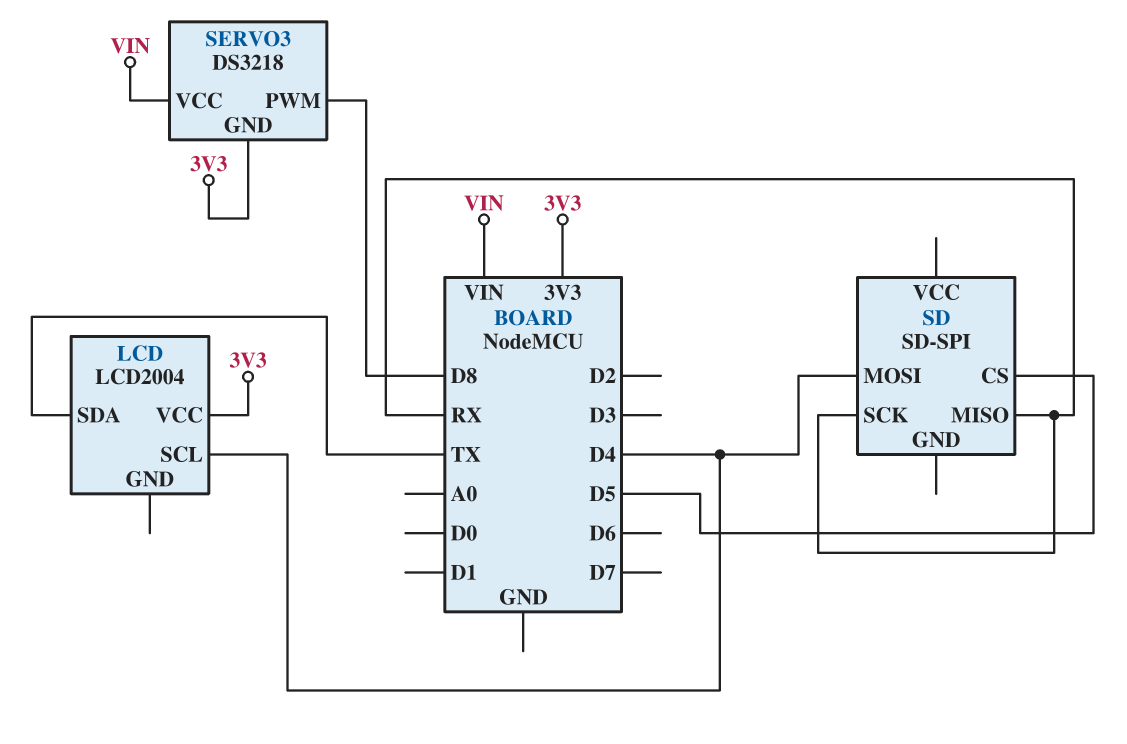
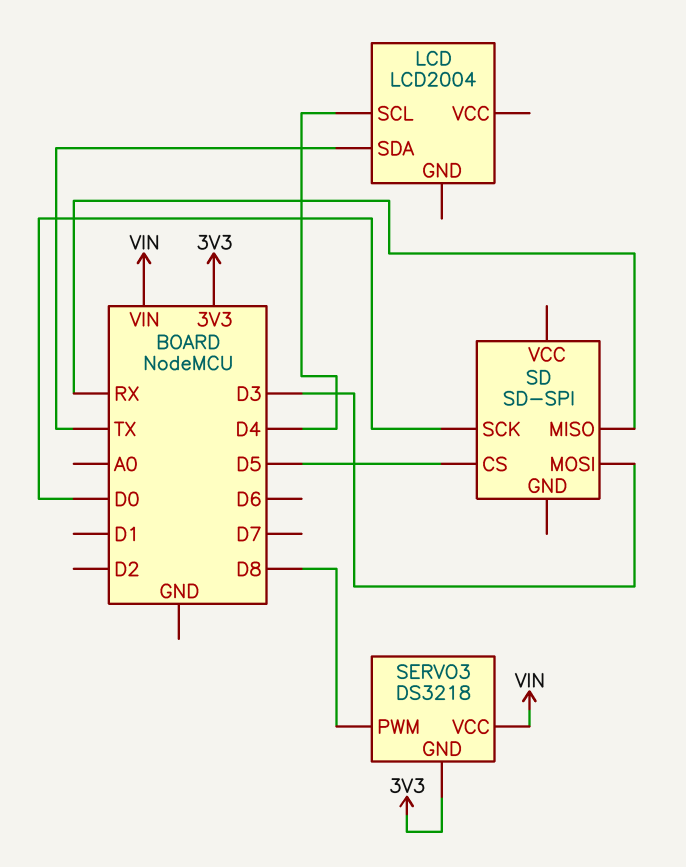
LCD pin VCC: 3V3 -> none
SD pin MOSI: D4 -> D3
SD pin SCK: RX -> D0

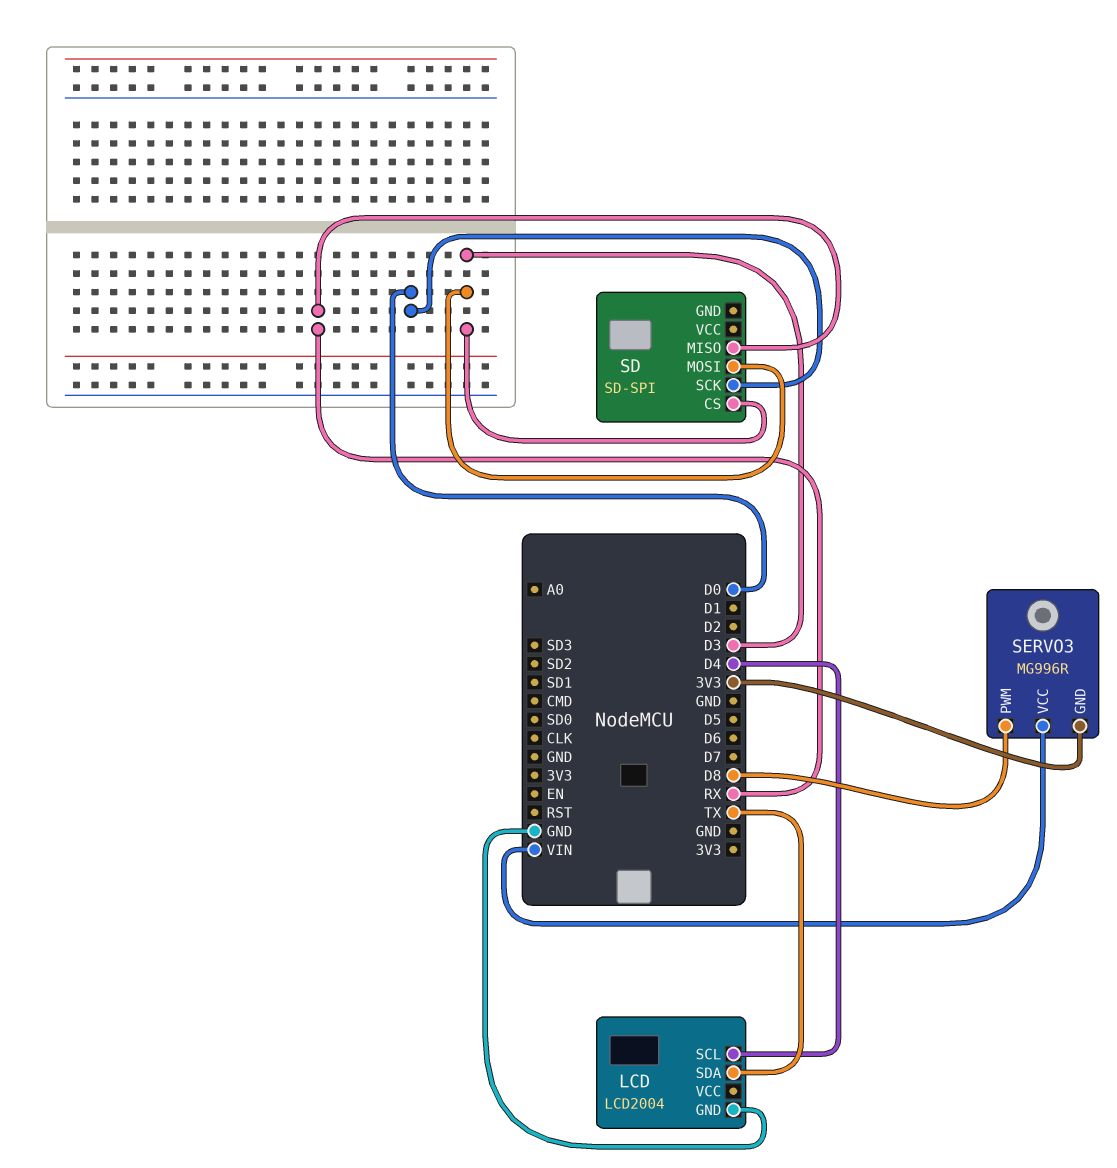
LCD pin GND: none -> GND
SD pin CS: D5 -> D3
SERVO3: DS3218 -> MG996R

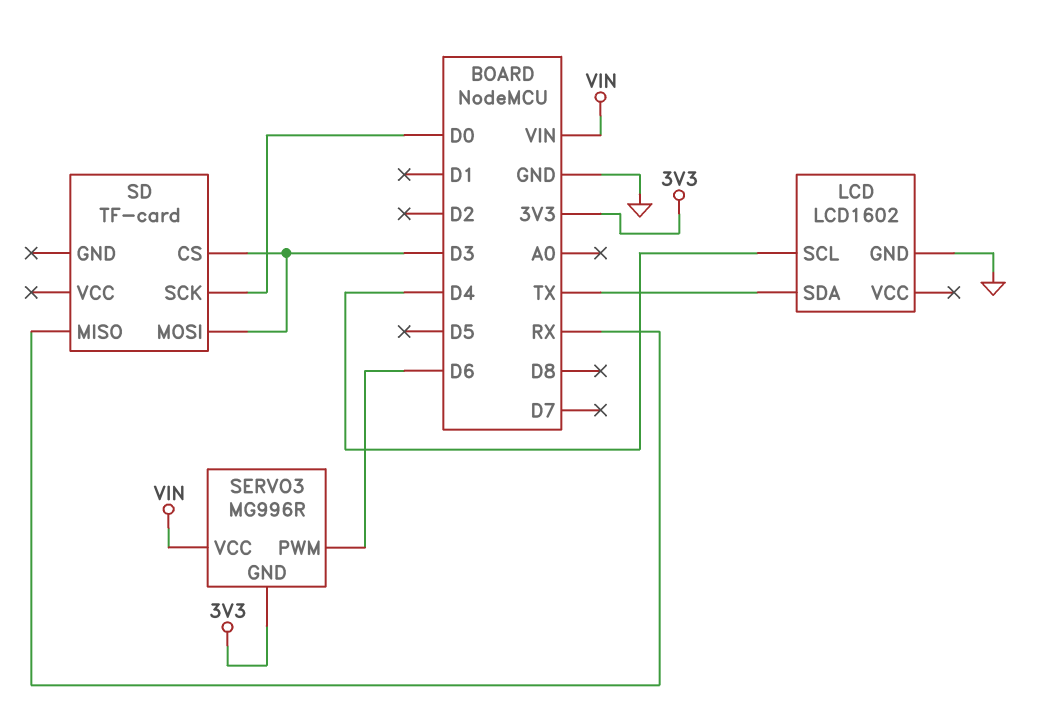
LCD: LCD2004 -> LCD1602
SD: SD-SPI -> TF-card
SERVO3 pin PWM: D8 -> D6

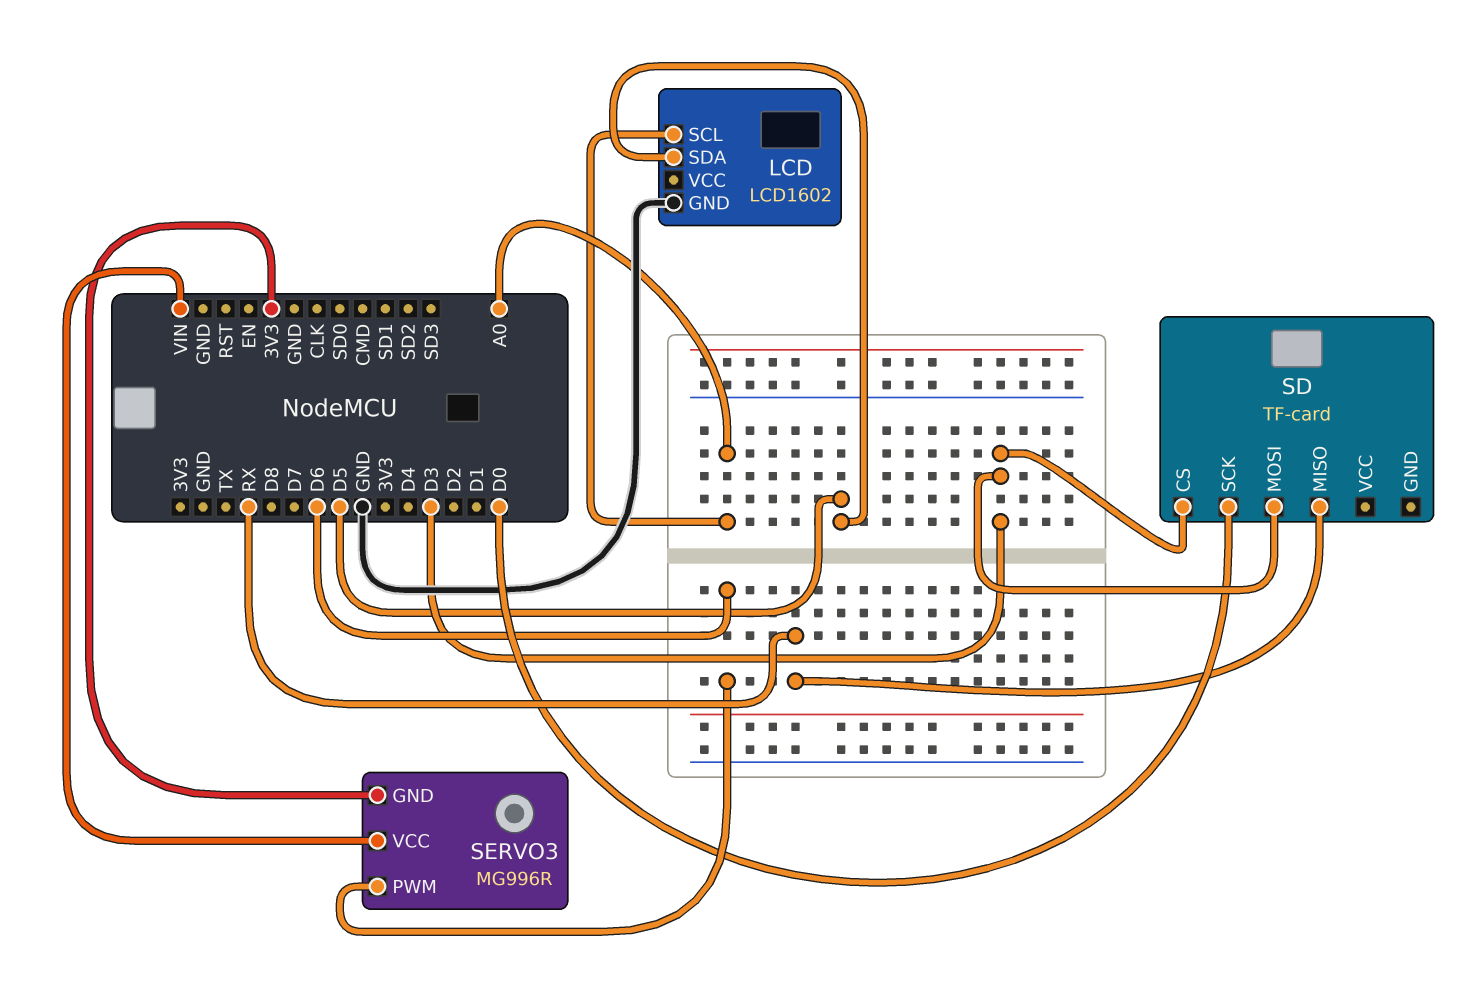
LCD pin SCL: D4 -> A0
LCD pin SDA: TX -> D5

